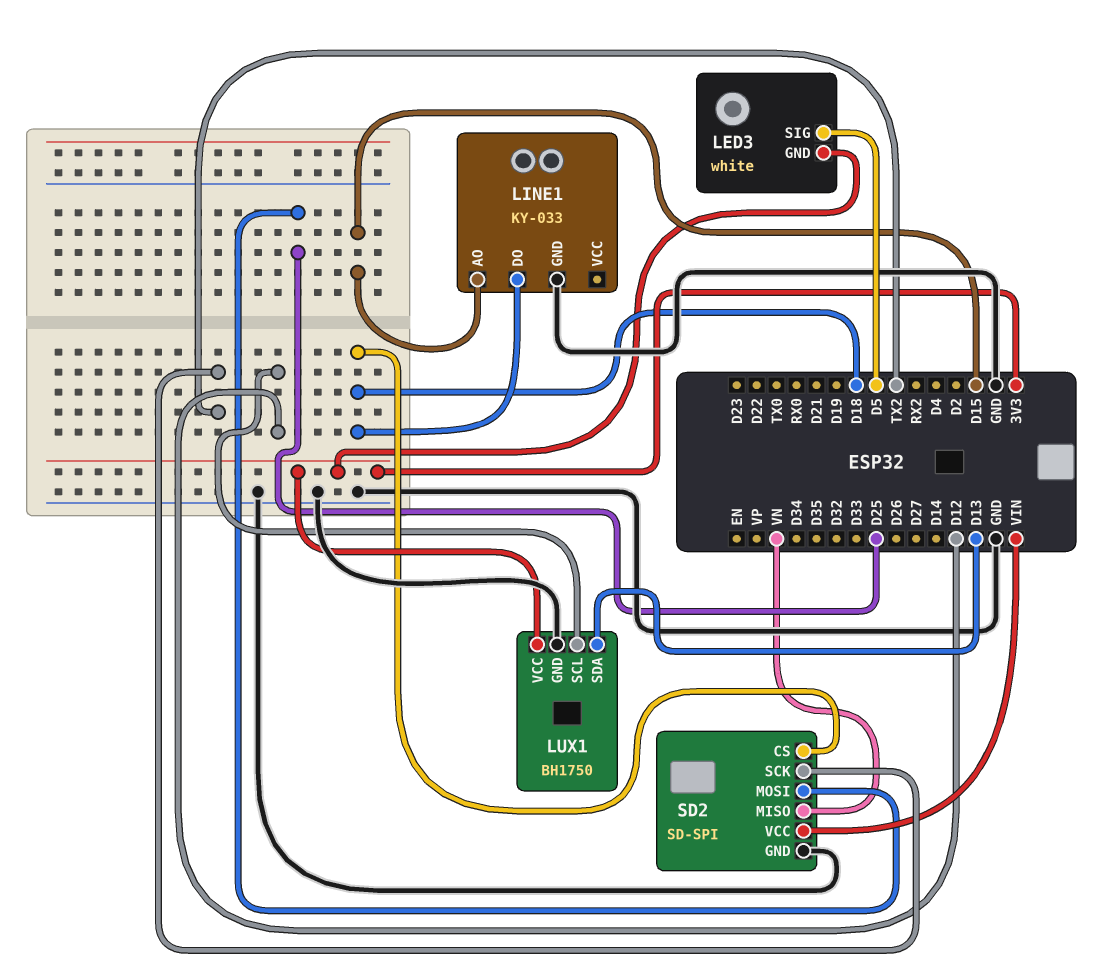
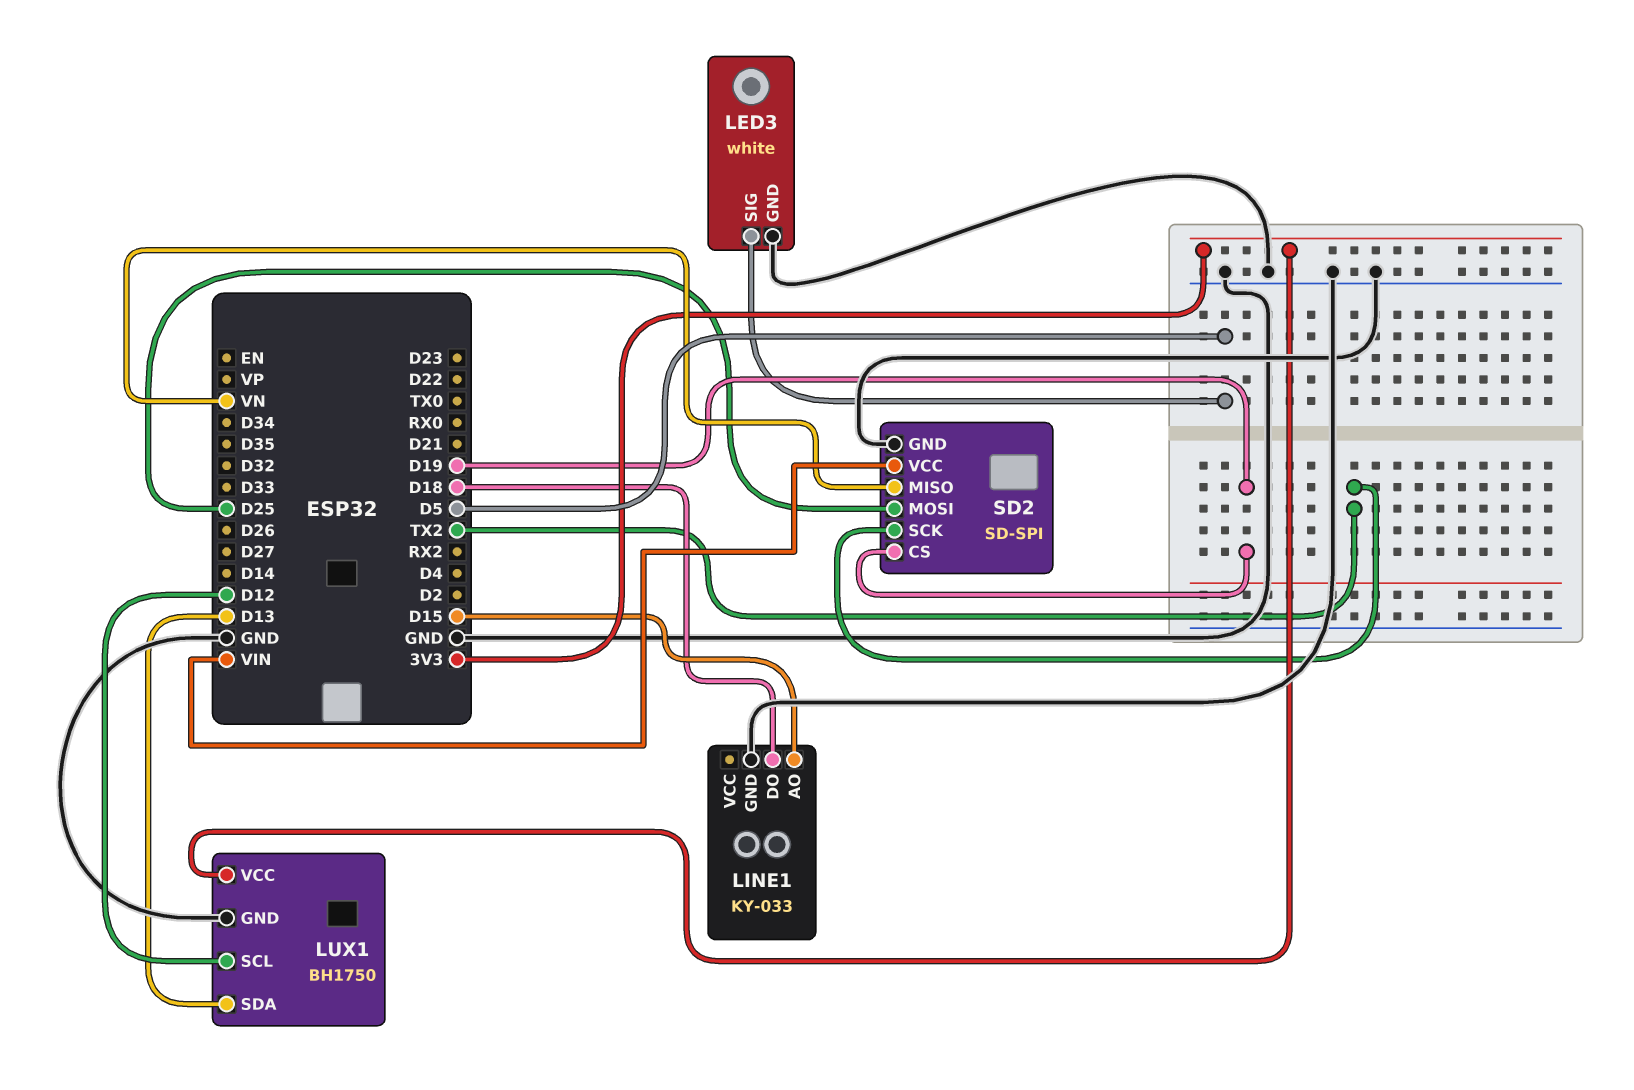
LED3 pin GND: 3V3 -> GND
SD2 pin CS: D18 -> D19

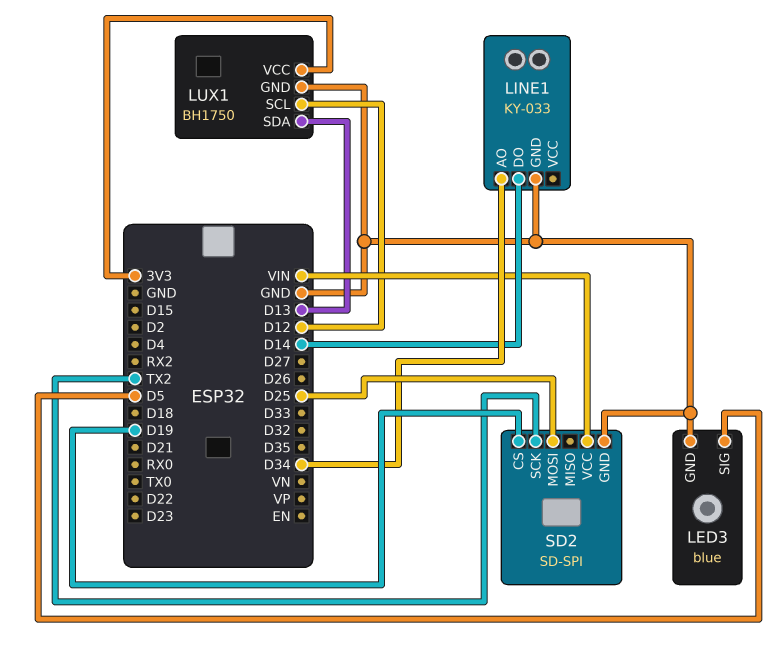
LED3: white -> blue
LINE1 pin AO: D15 -> D34
LINE1 pin DO: D18 -> D14
SD2 pin MISO: VN -> none

